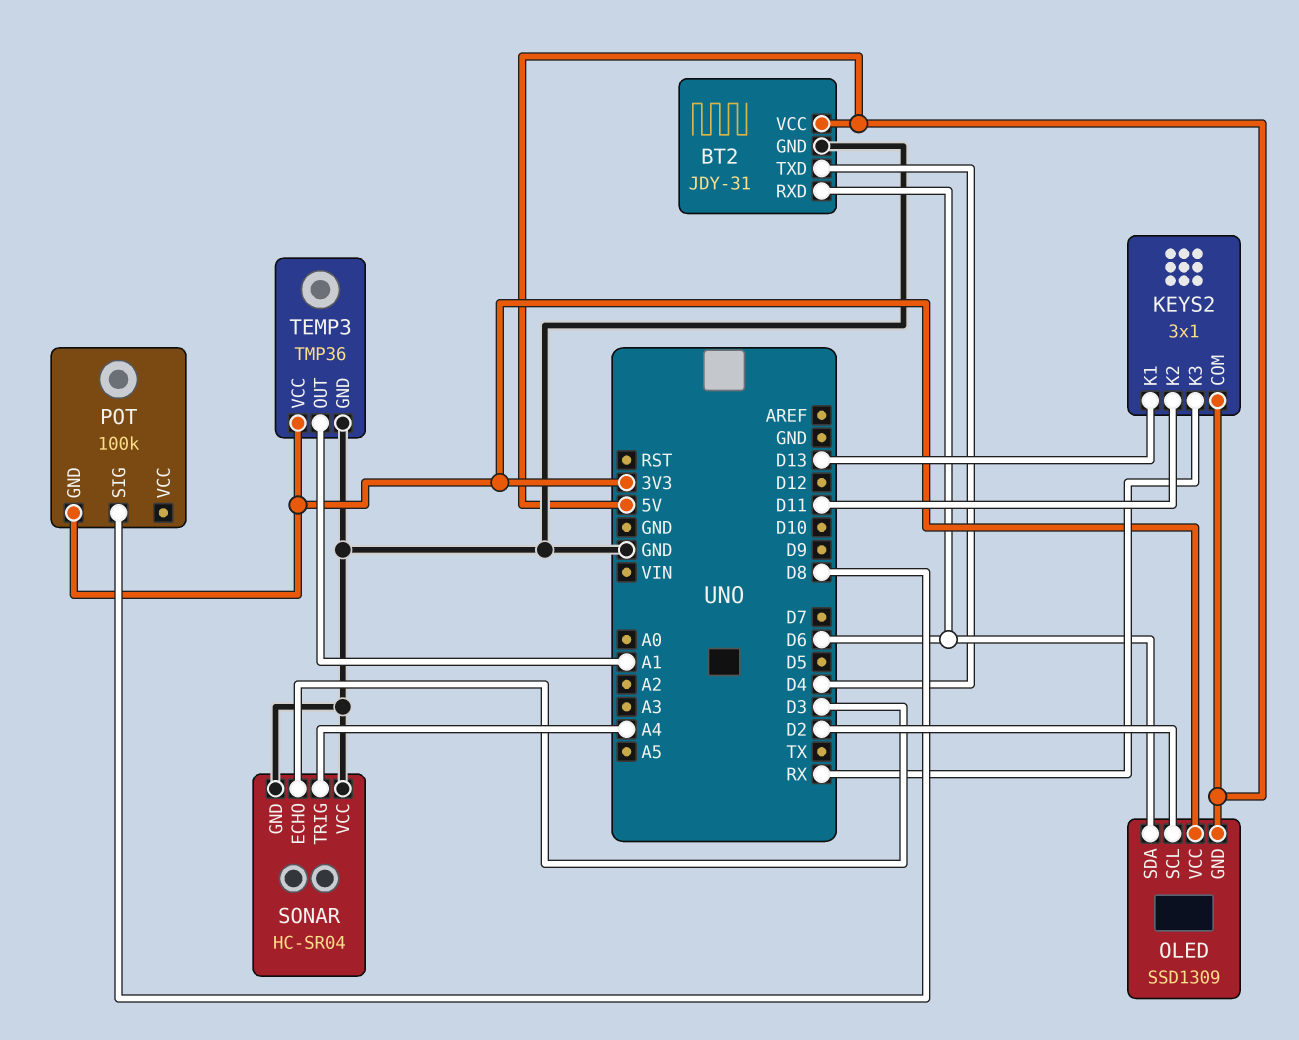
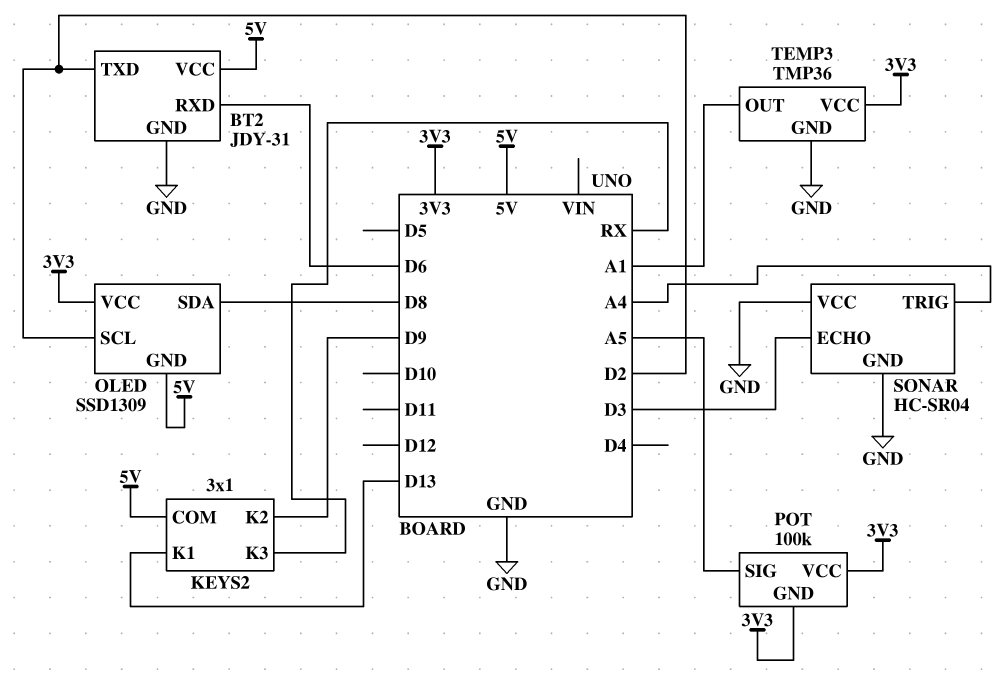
BT2 pin TXD: D4 -> D2
KEYS2 pin K2: D11 -> D9
OLED pin SDA: D6 -> D8
POT pin SIG: D8 -> A5
POT pin VCC: none -> 3V3

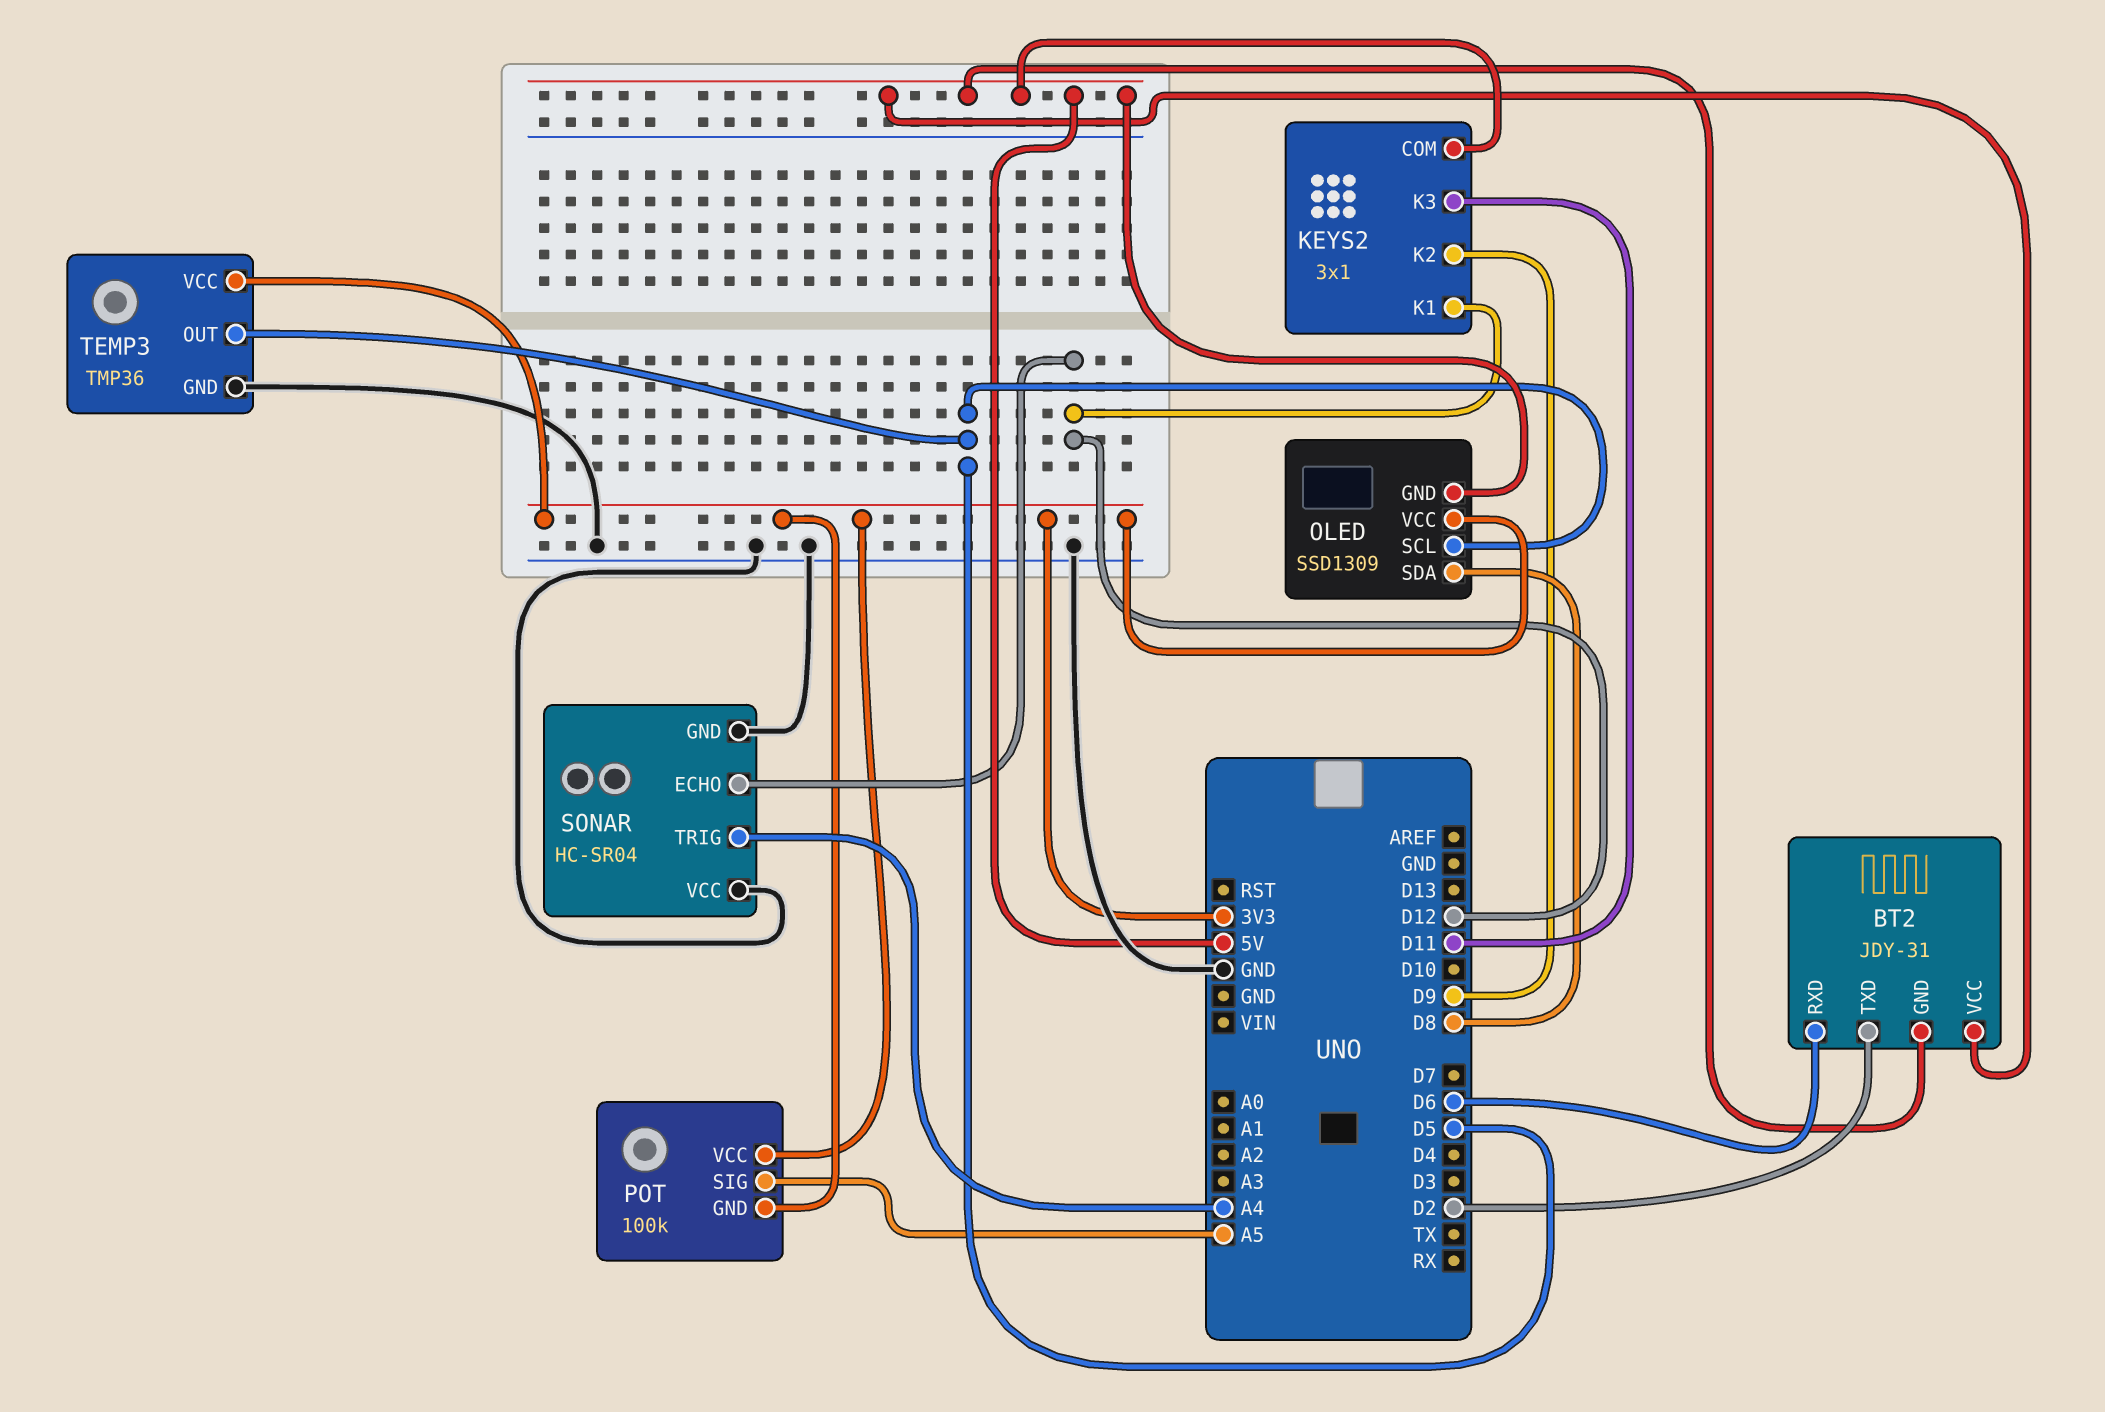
BT2 pin GND: GND -> 5V
KEYS2 pin K1: D13 -> D12
KEYS2 pin K3: RX -> D11
OLED pin SCL: D2 -> D5
SONAR pin ECHO: D3 -> D12
TEMP3 pin OUT: A1 -> D5

